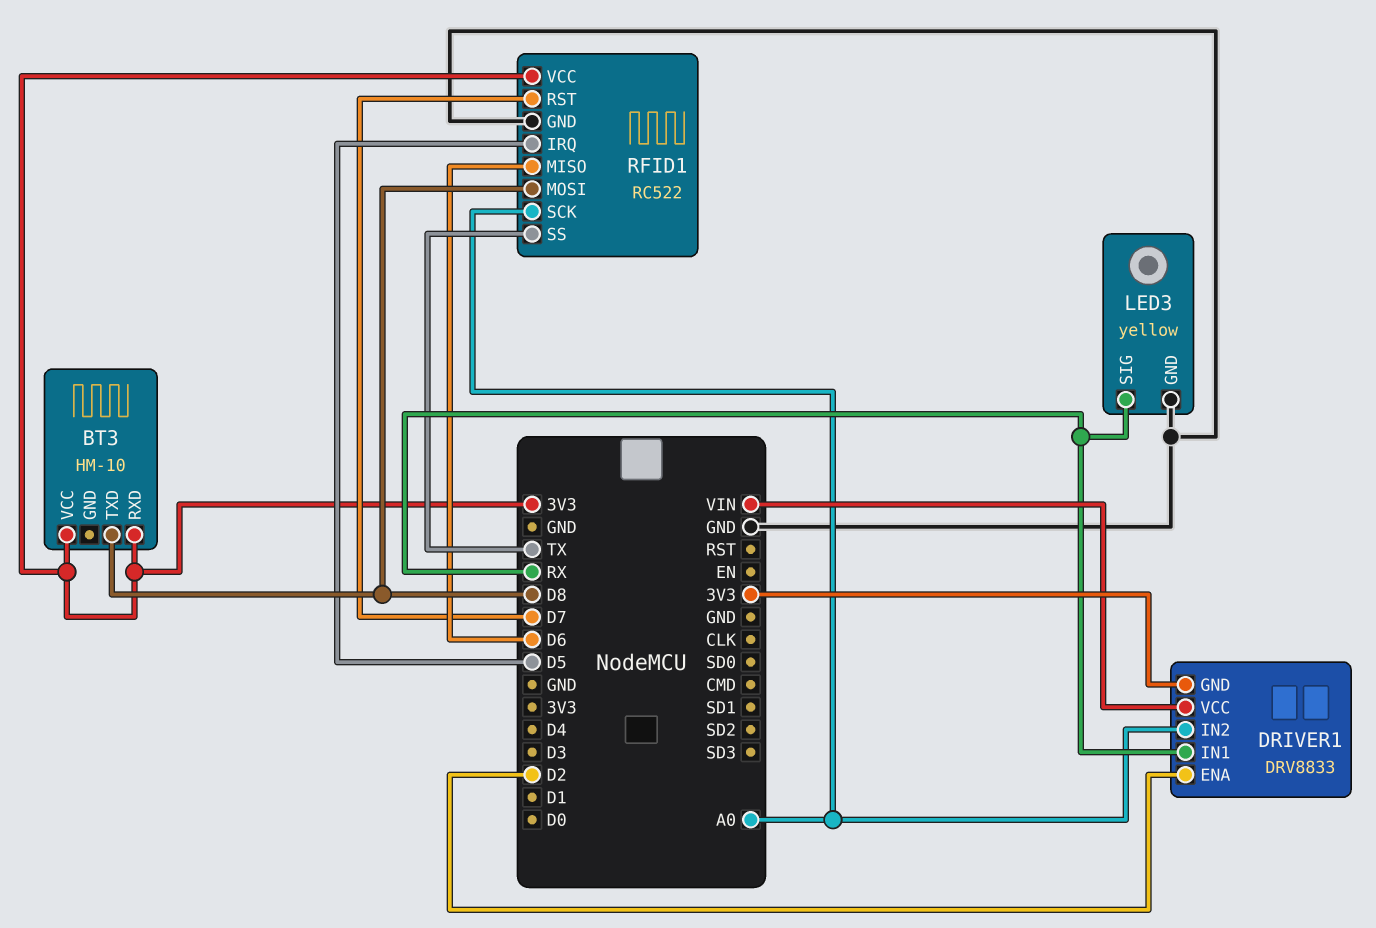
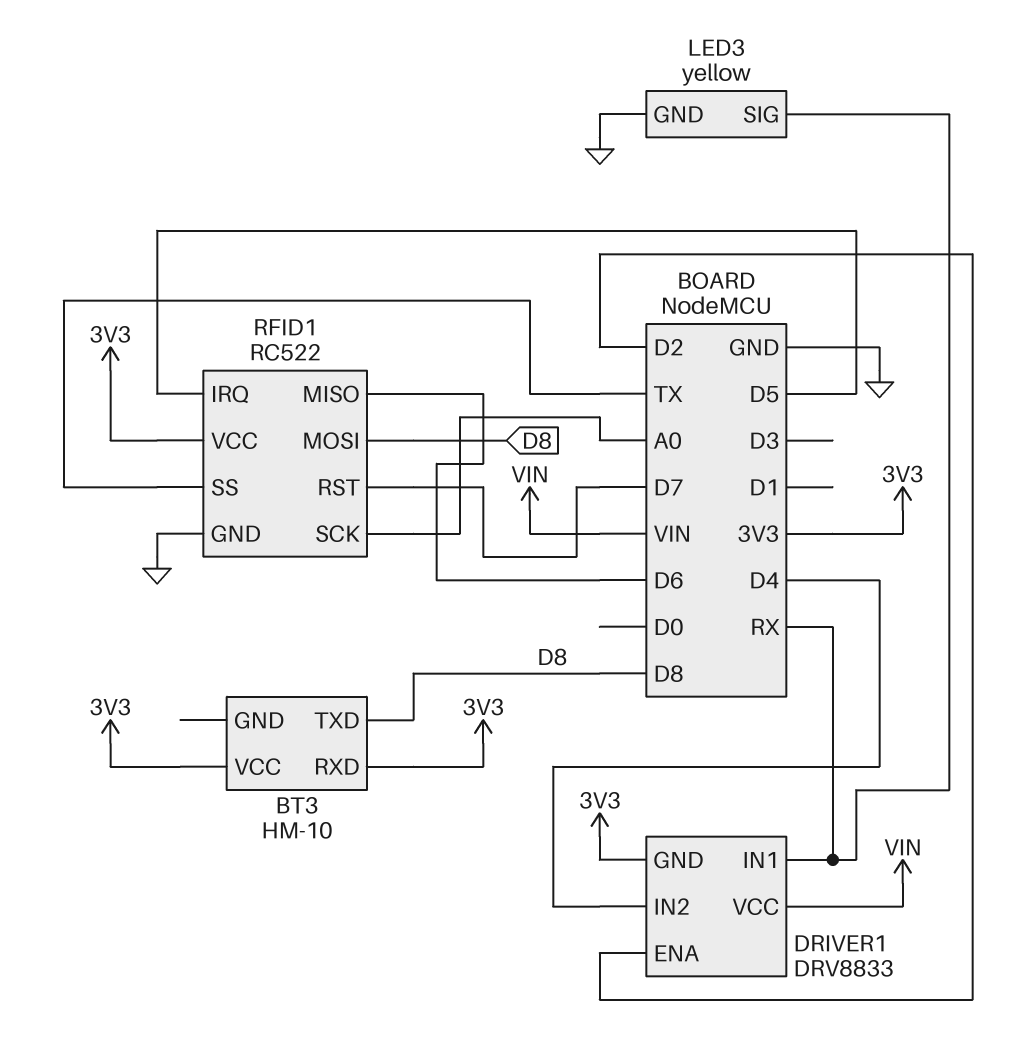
DRIVER1 pin IN2: A0 -> D4

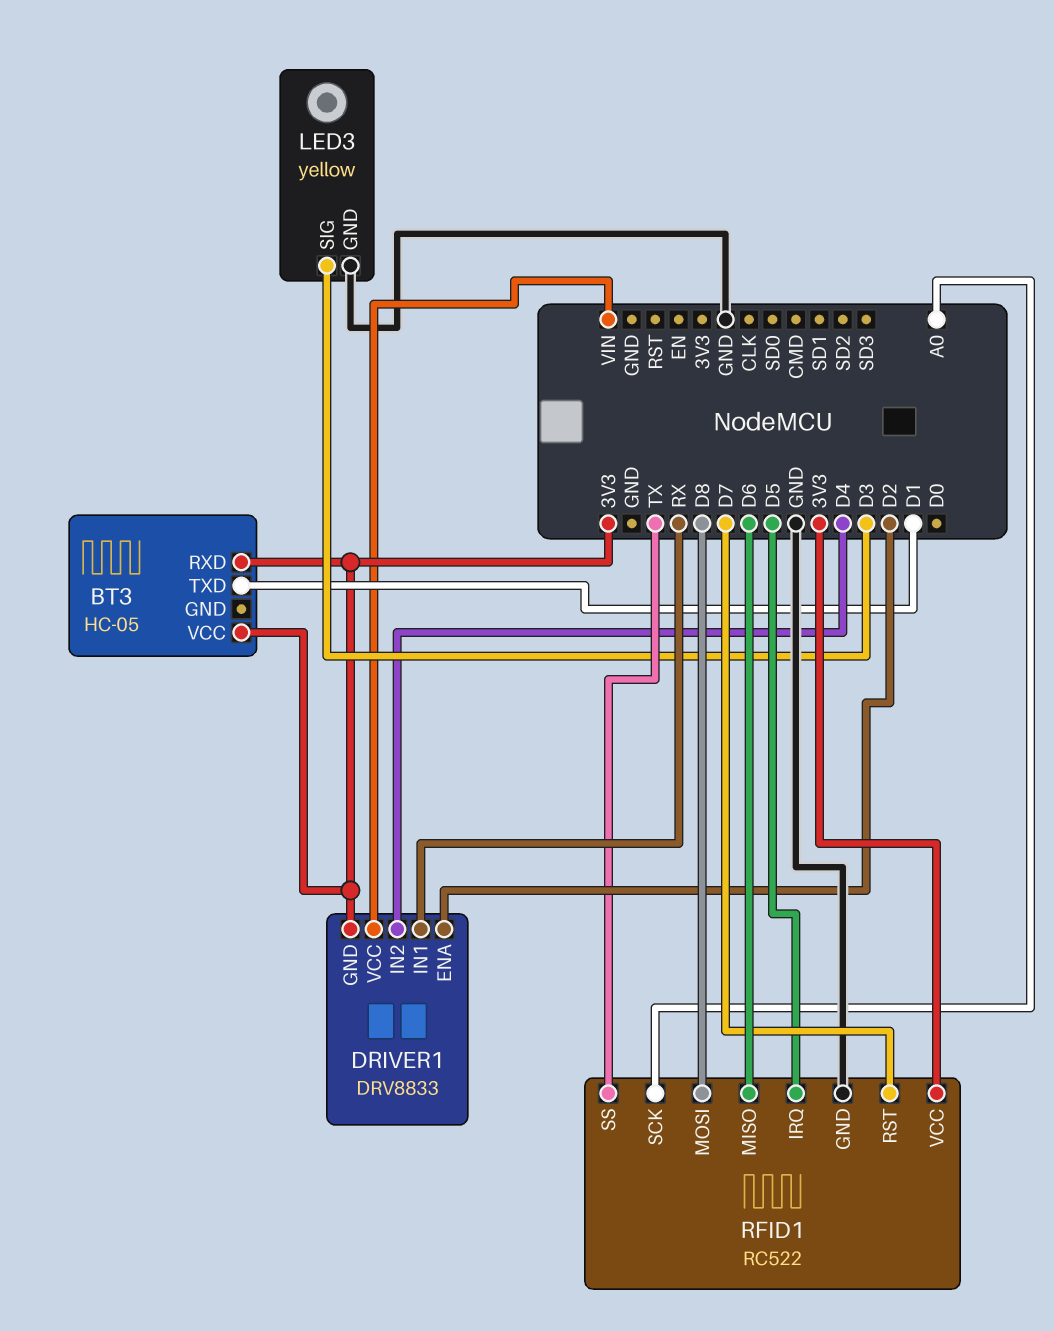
BT3: HM-10 -> HC-05
BT3 pin TXD: D8 -> D1
LED3 pin SIG: RX -> D3

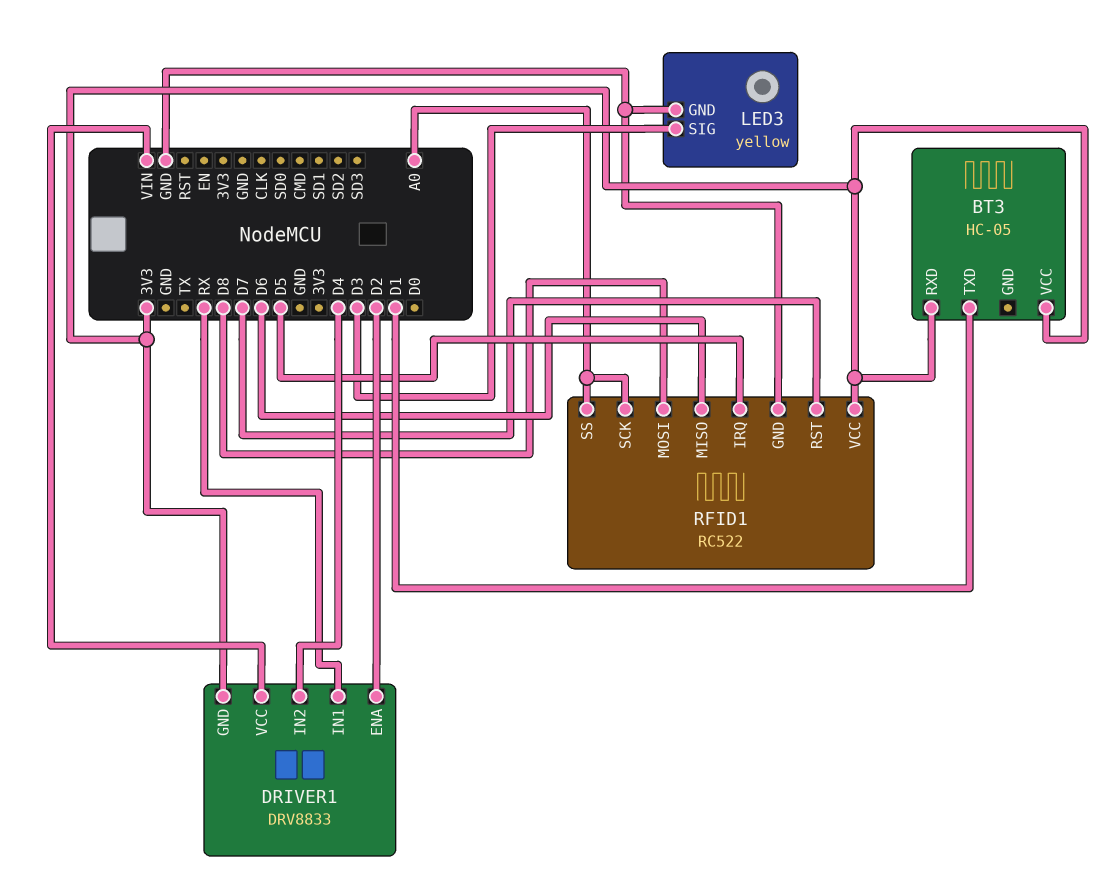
RFID1 pin SS: TX -> A0

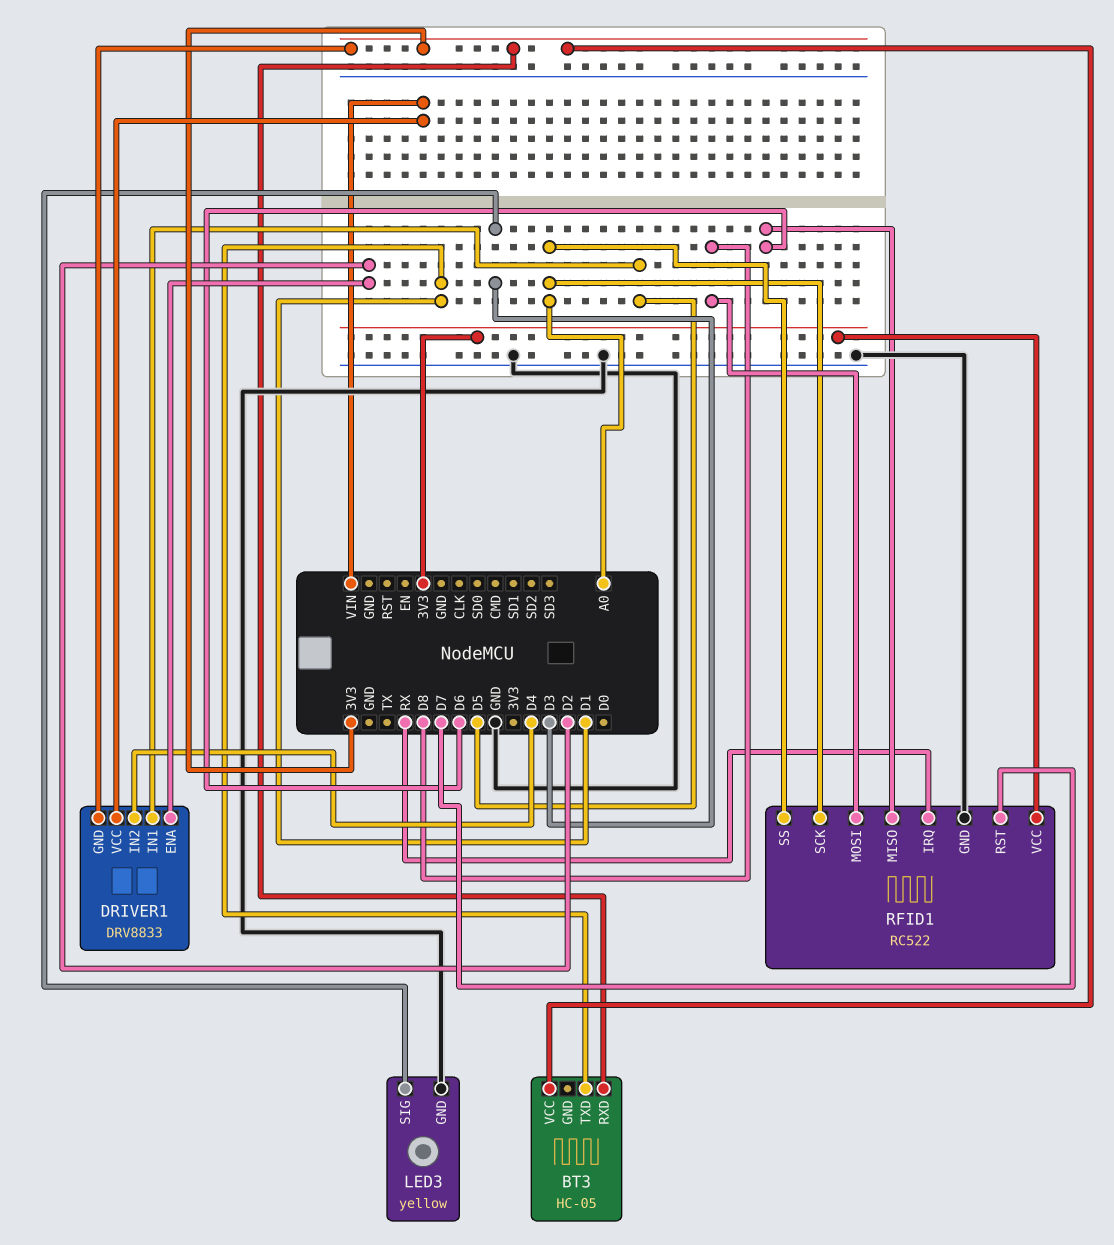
DRIVER1 pin IN1: RX -> D5
RFID1 pin IRQ: D5 -> RX

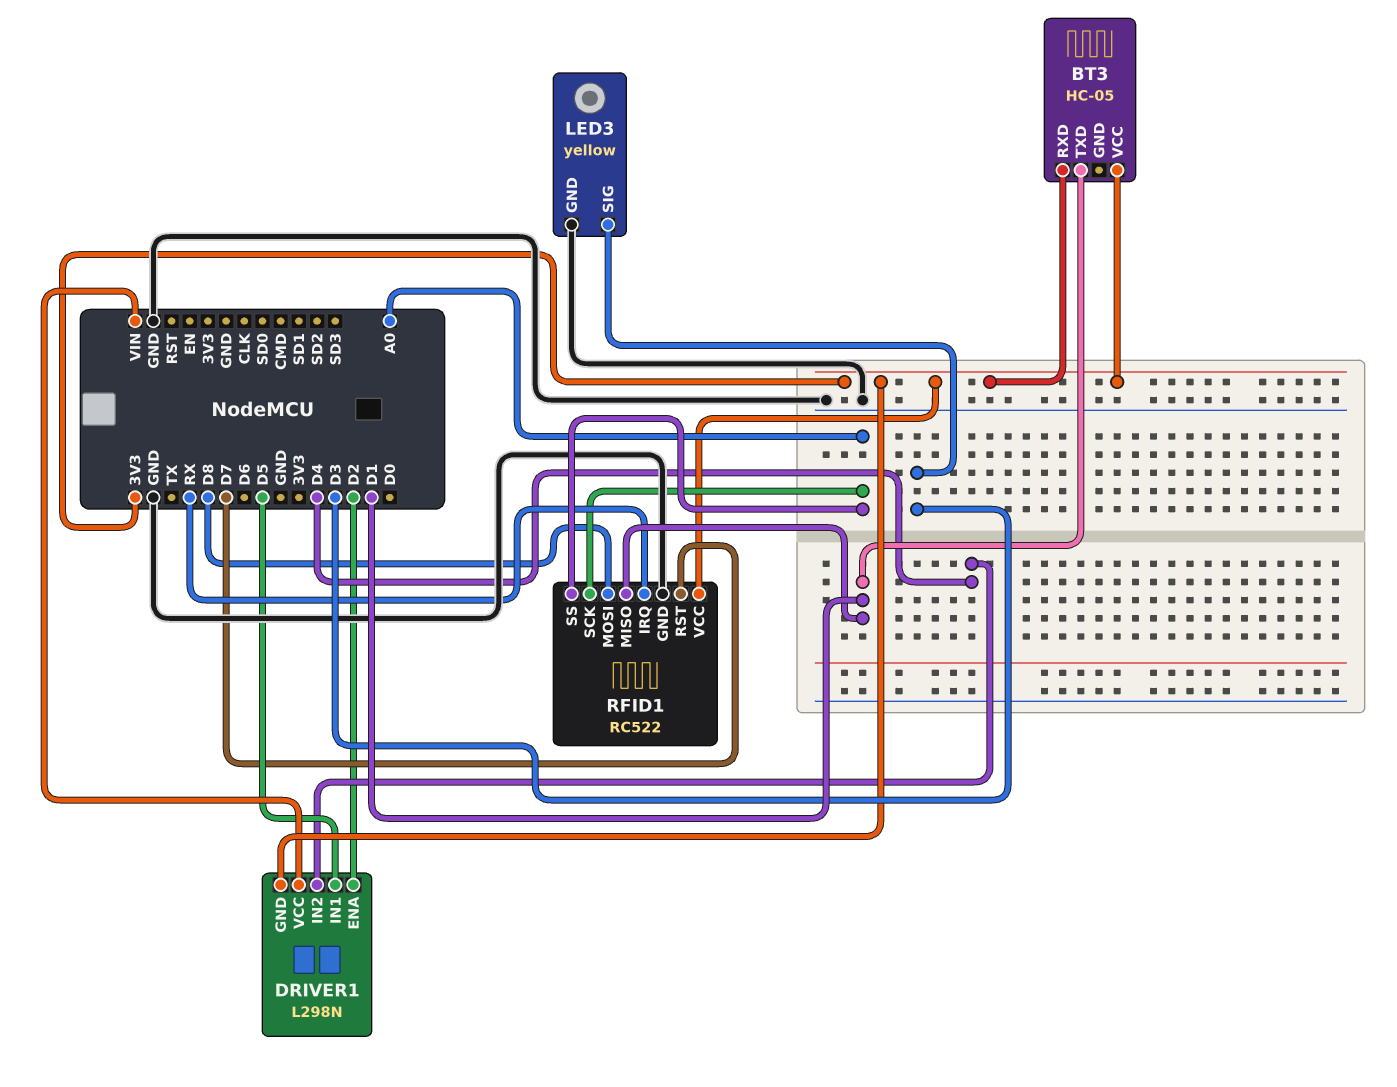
DRIVER1: DRV8833 -> L298N
RFID1 pin MISO: D6 -> D1

